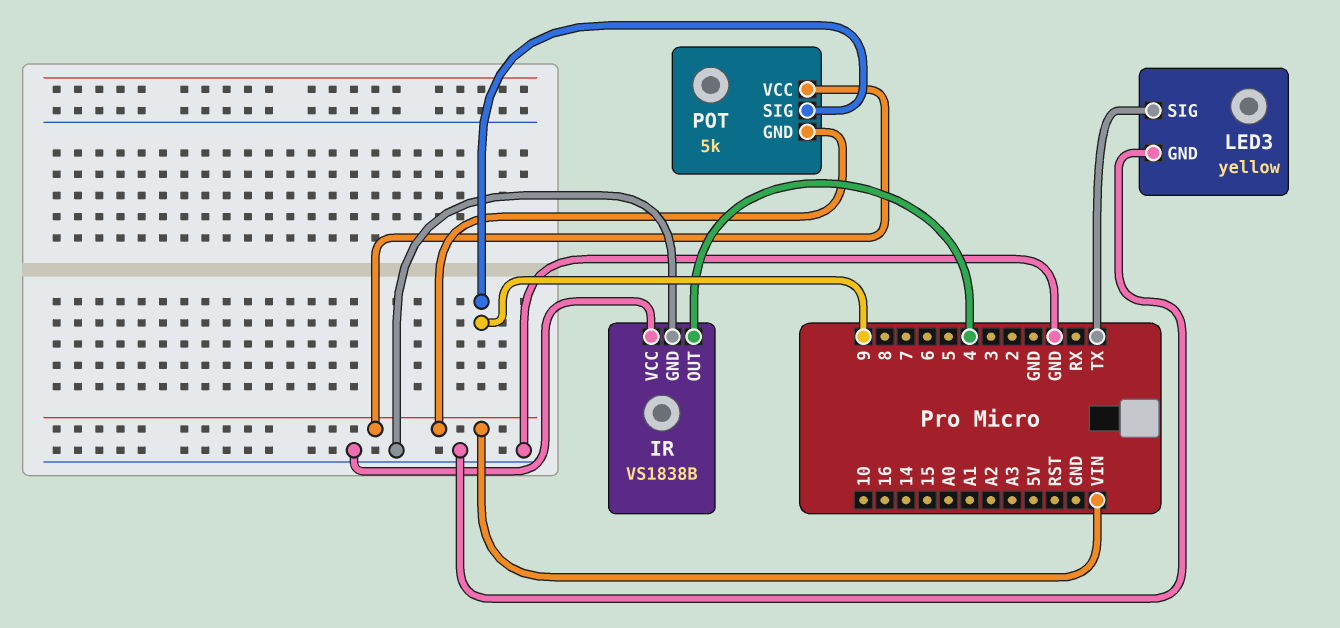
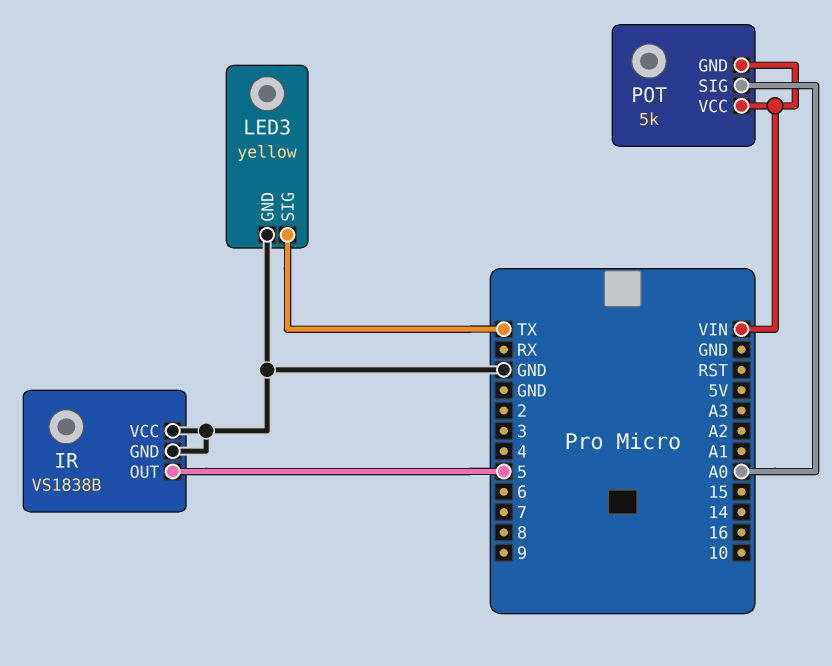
IR pin OUT: 4 -> 5
POT pin SIG: 9 -> A0

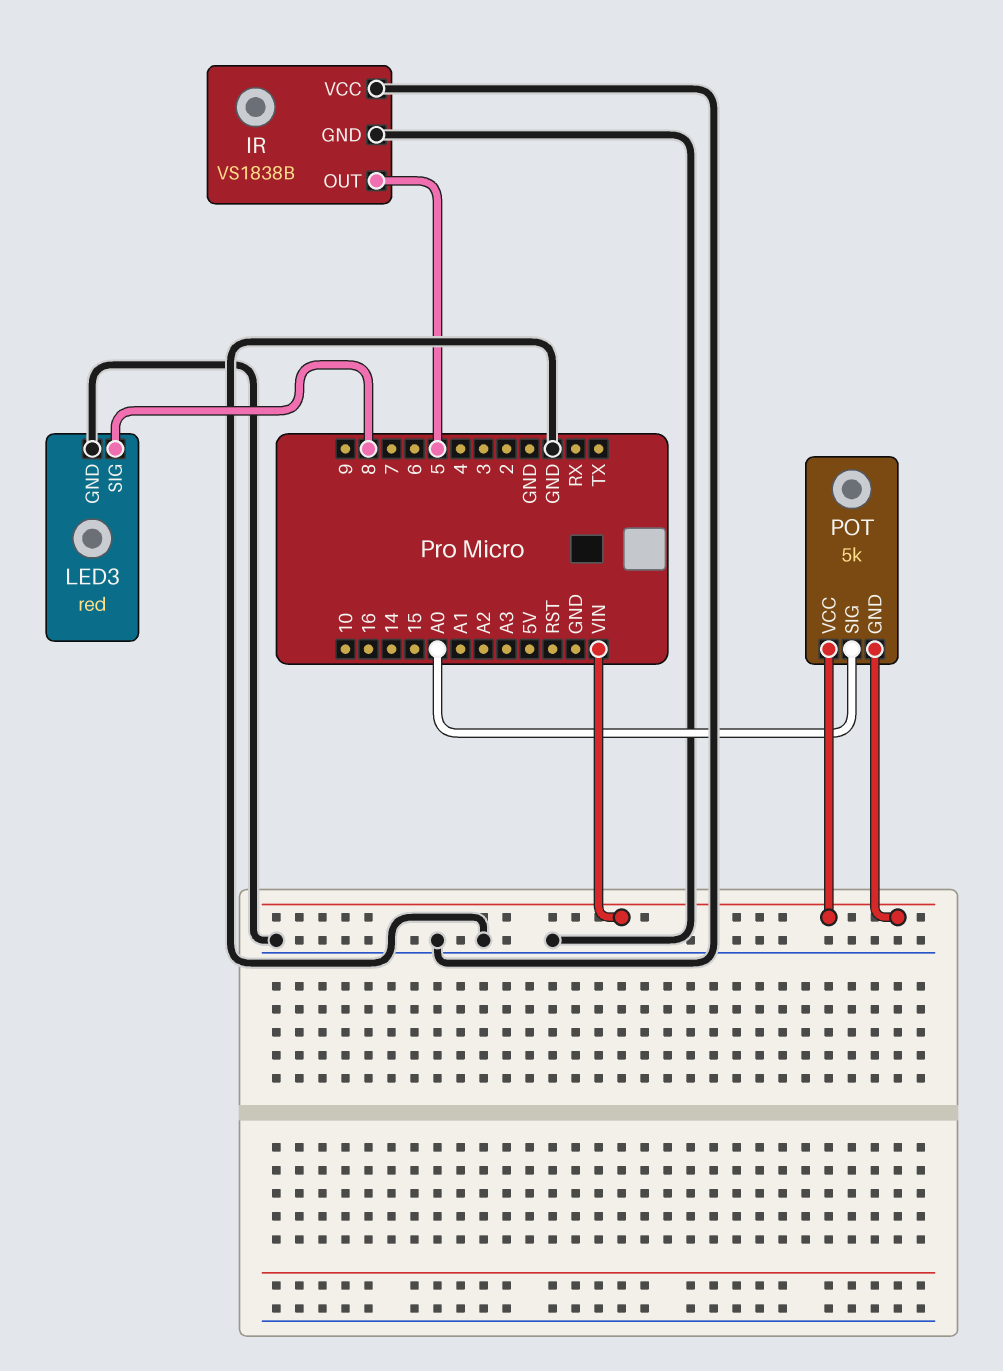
LED3: yellow -> red
LED3 pin SIG: TX -> 8

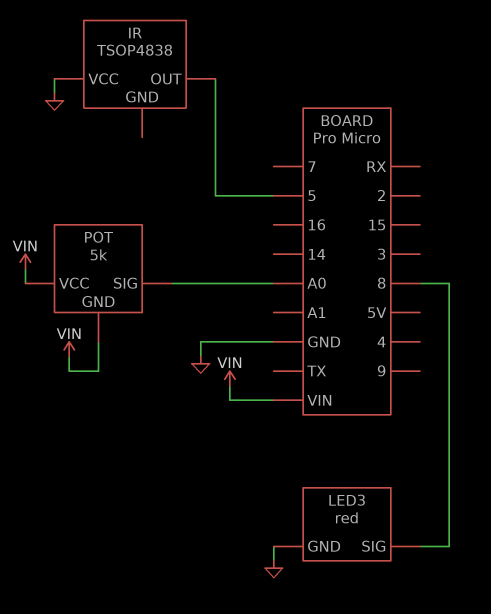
IR: VS1838B -> TSOP4838
IR pin GND: GND -> none

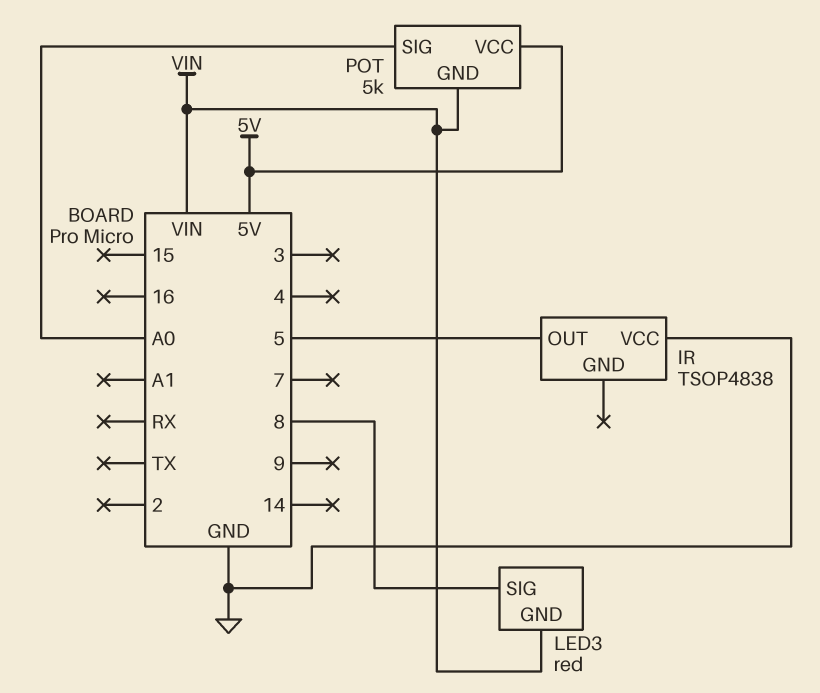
LED3 pin GND: GND -> VIN
POT pin VCC: VIN -> 5V

